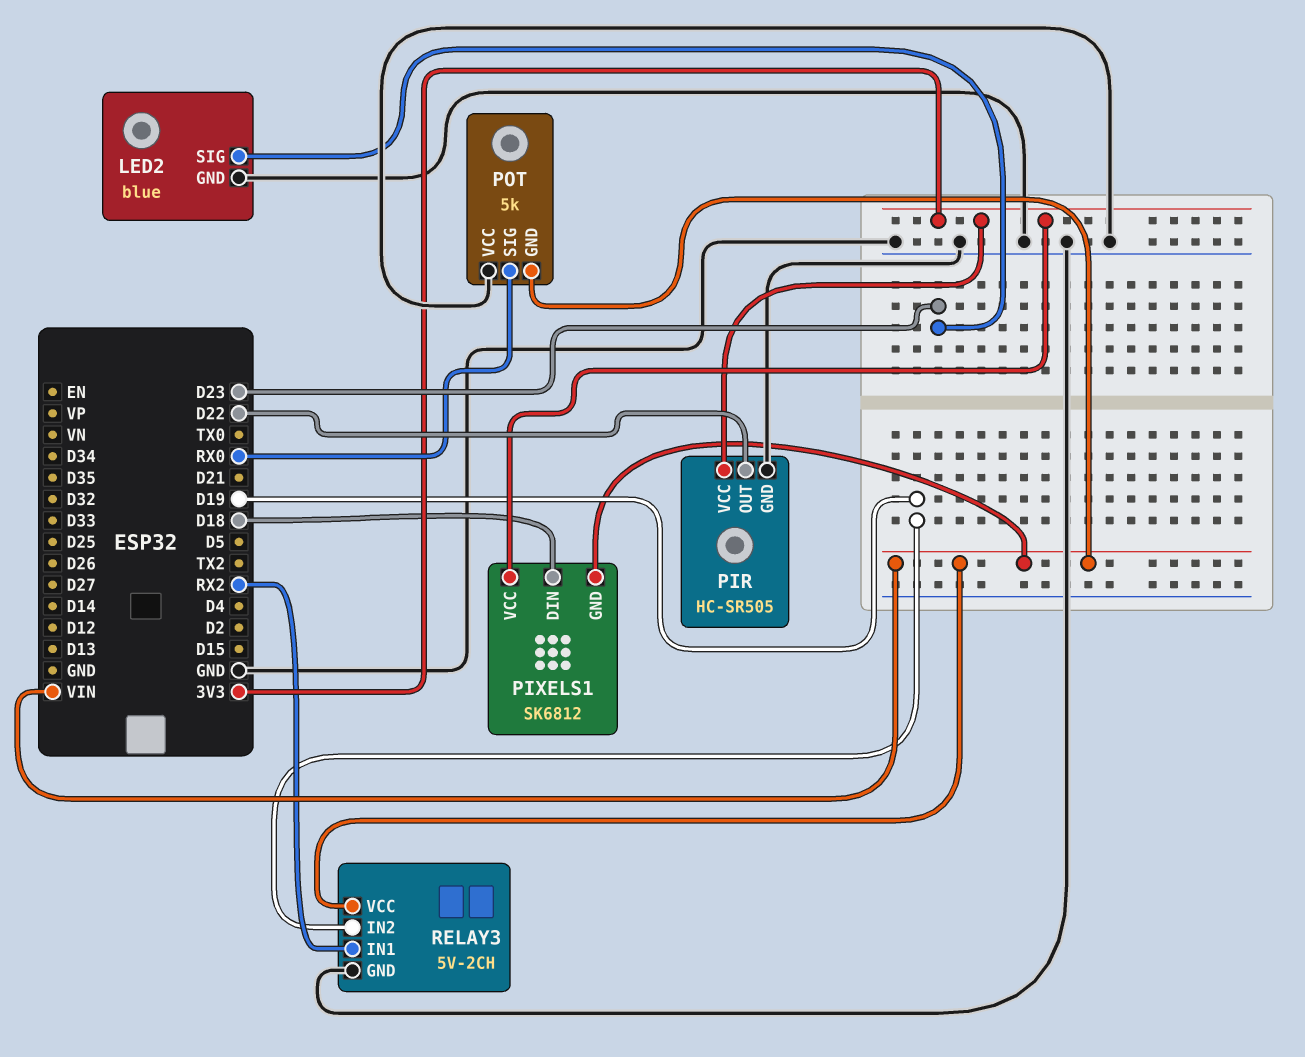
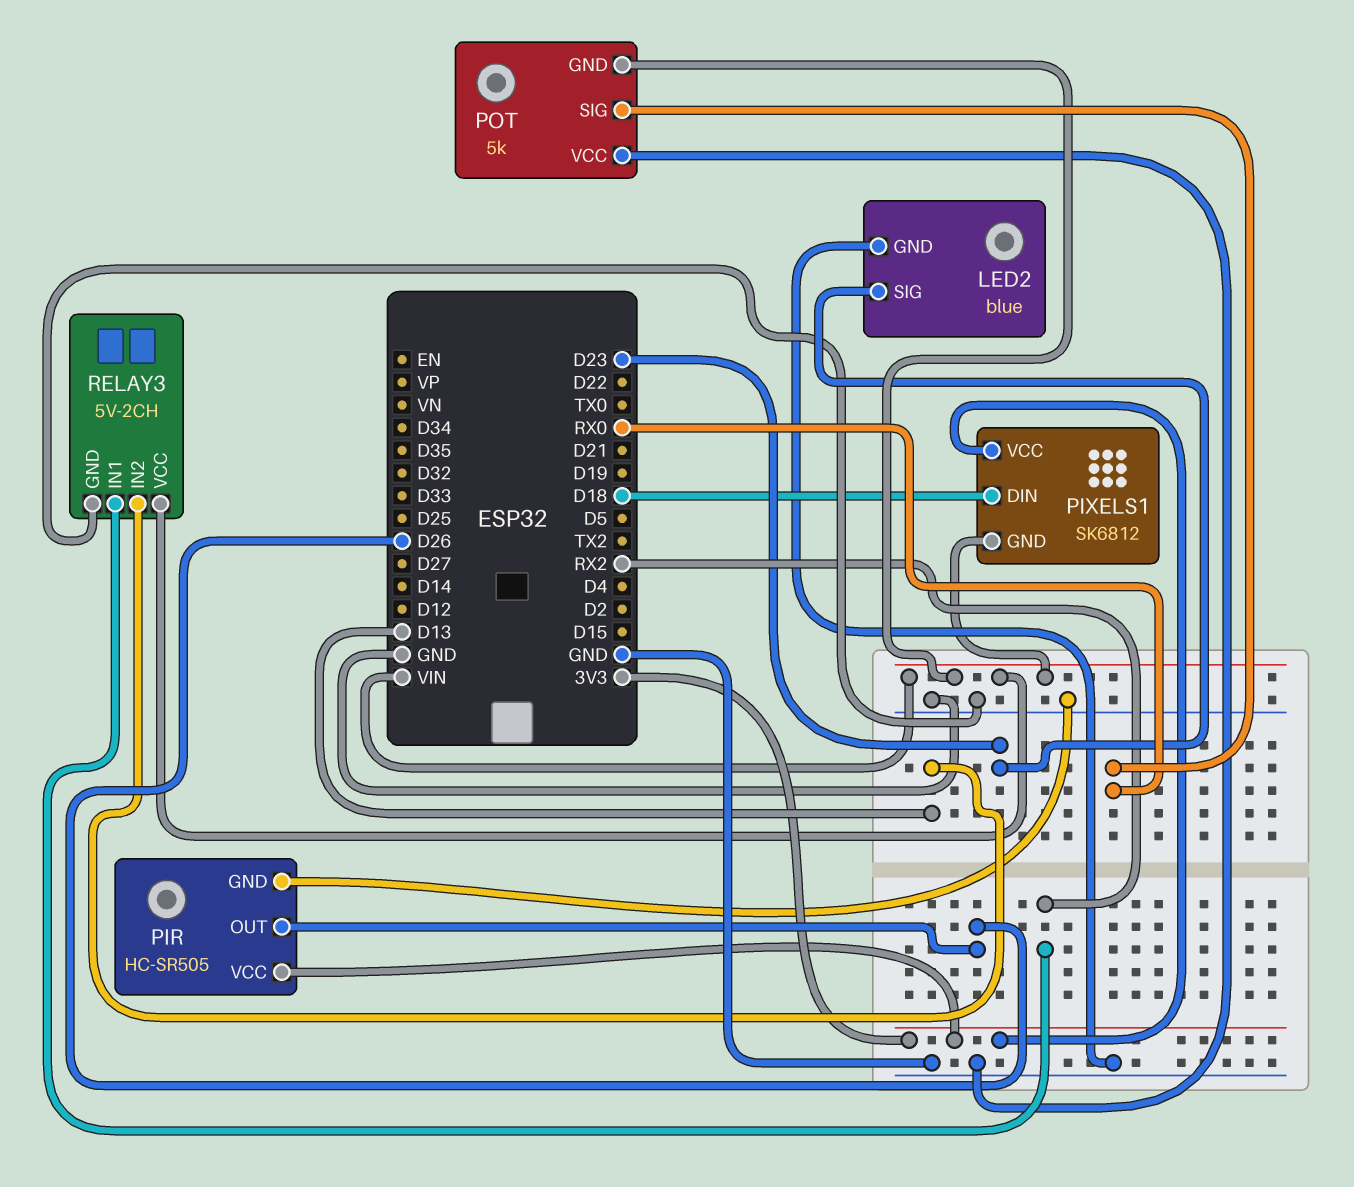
PIR pin OUT: D22 -> D26
RELAY3 pin IN2: D19 -> D13

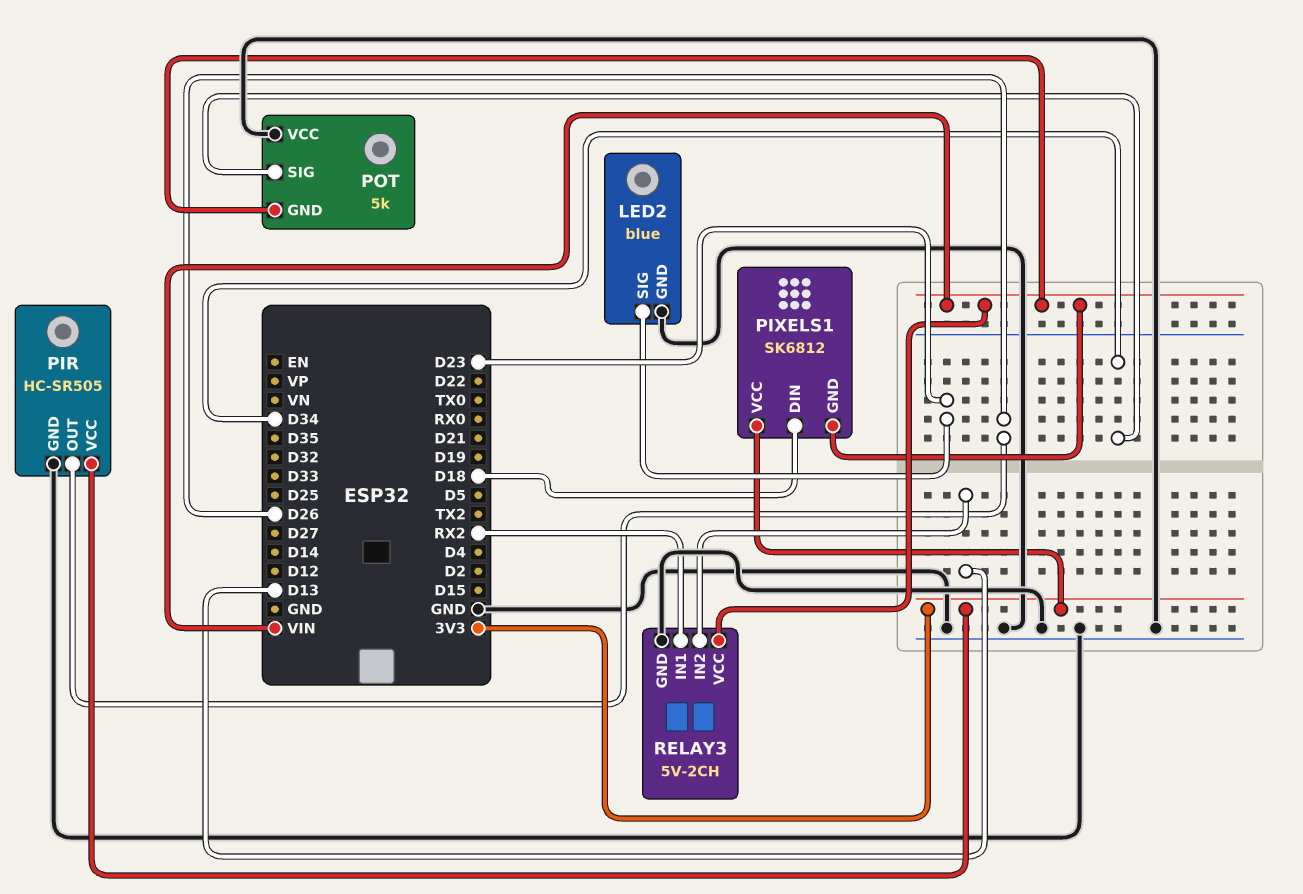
POT pin SIG: RX0 -> D34

